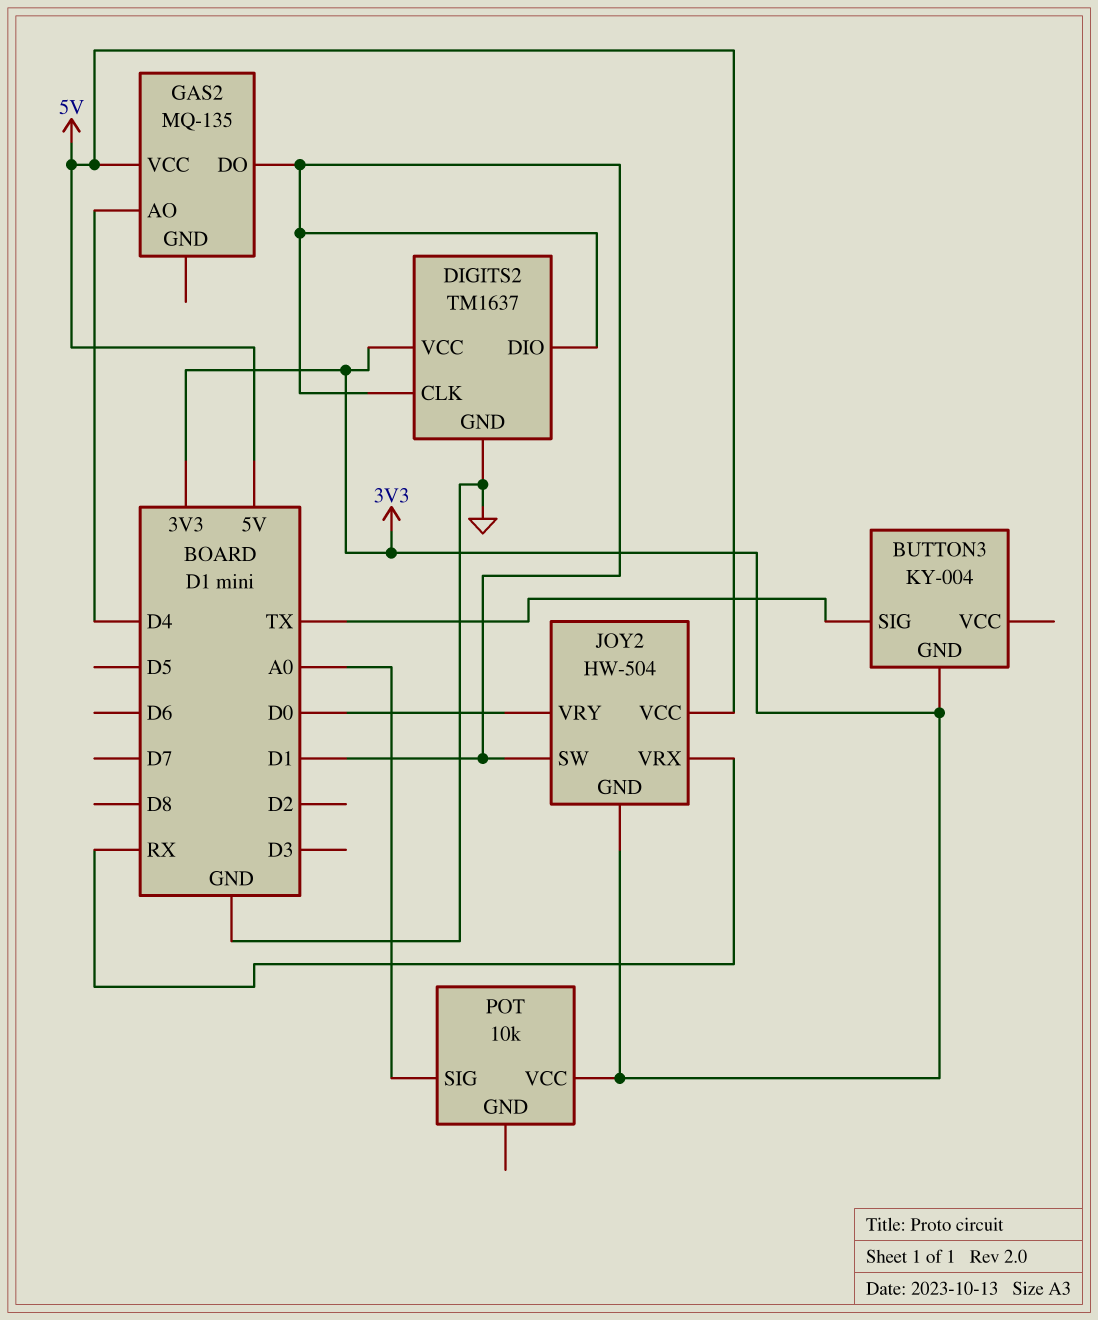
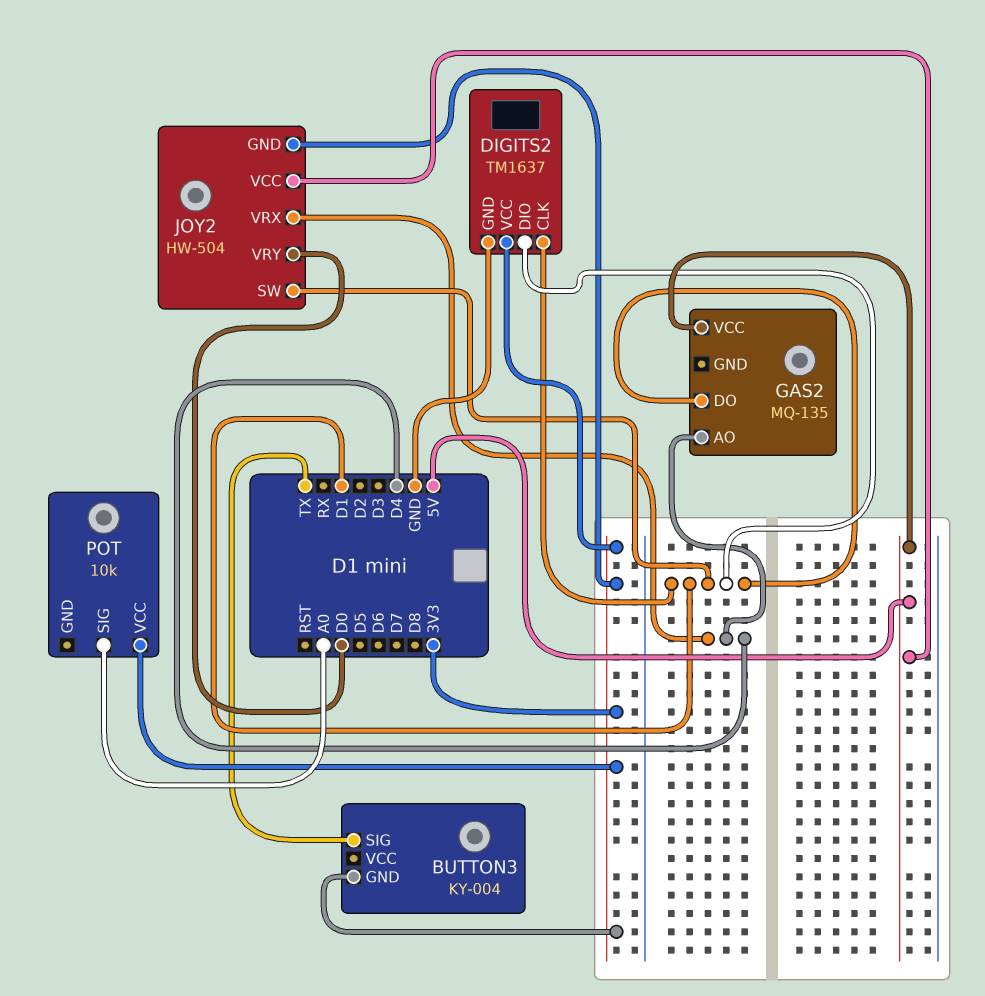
JOY2 pin VRX: RX -> D4

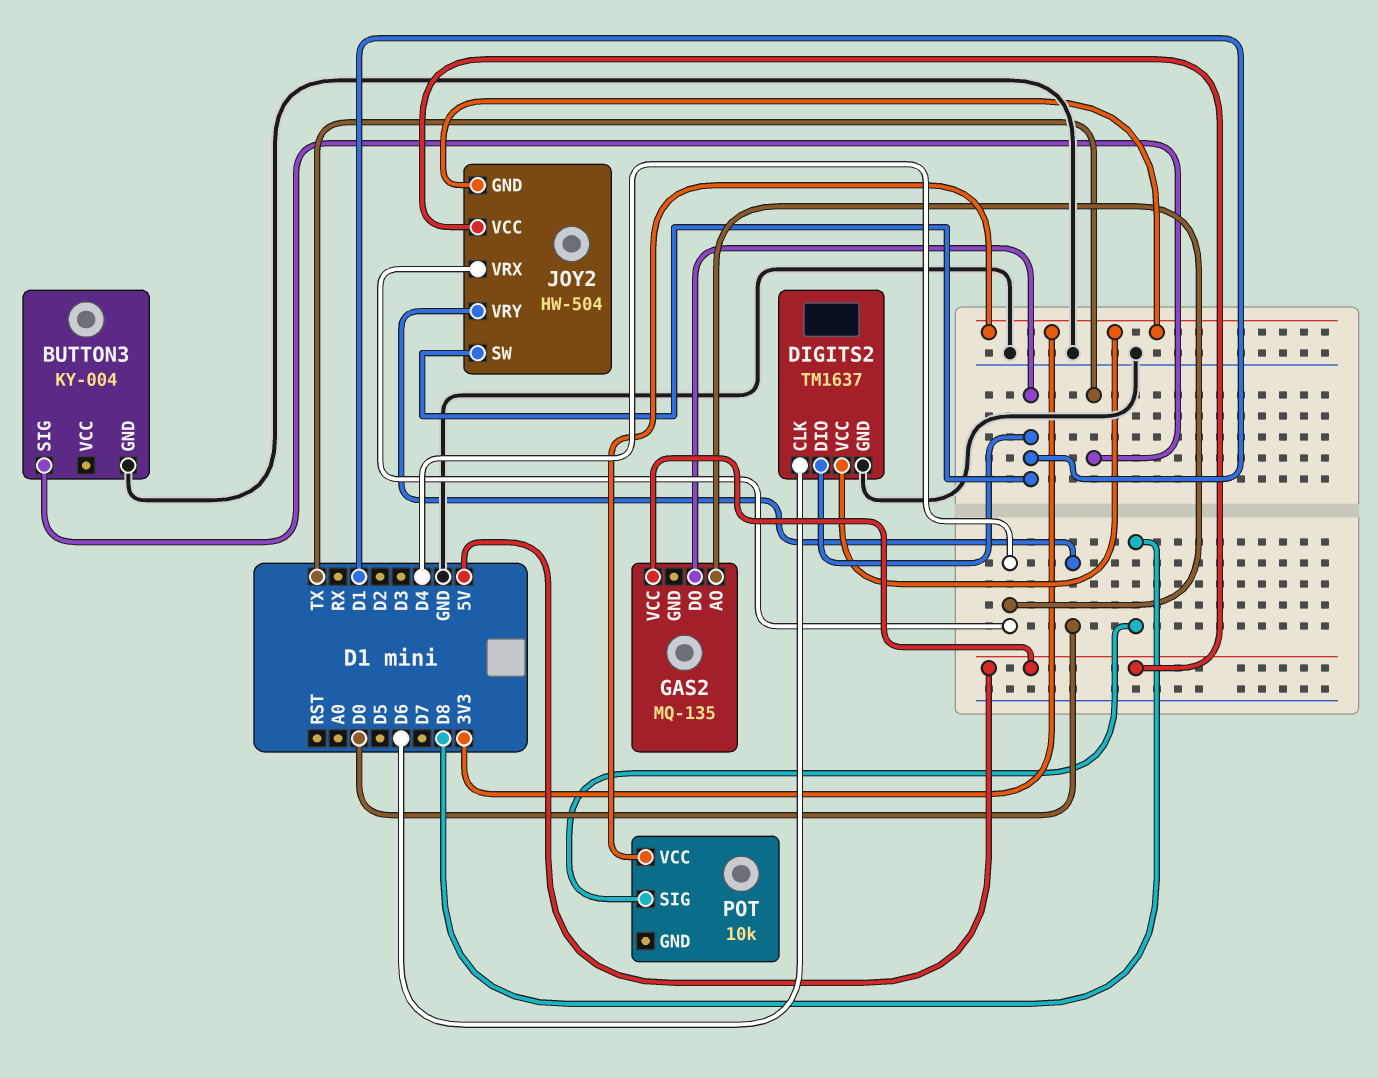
BUTTON3 pin GND: 3V3 -> GND
DIGITS2 pin CLK: D1 -> D6
POT pin SIG: A0 -> D8

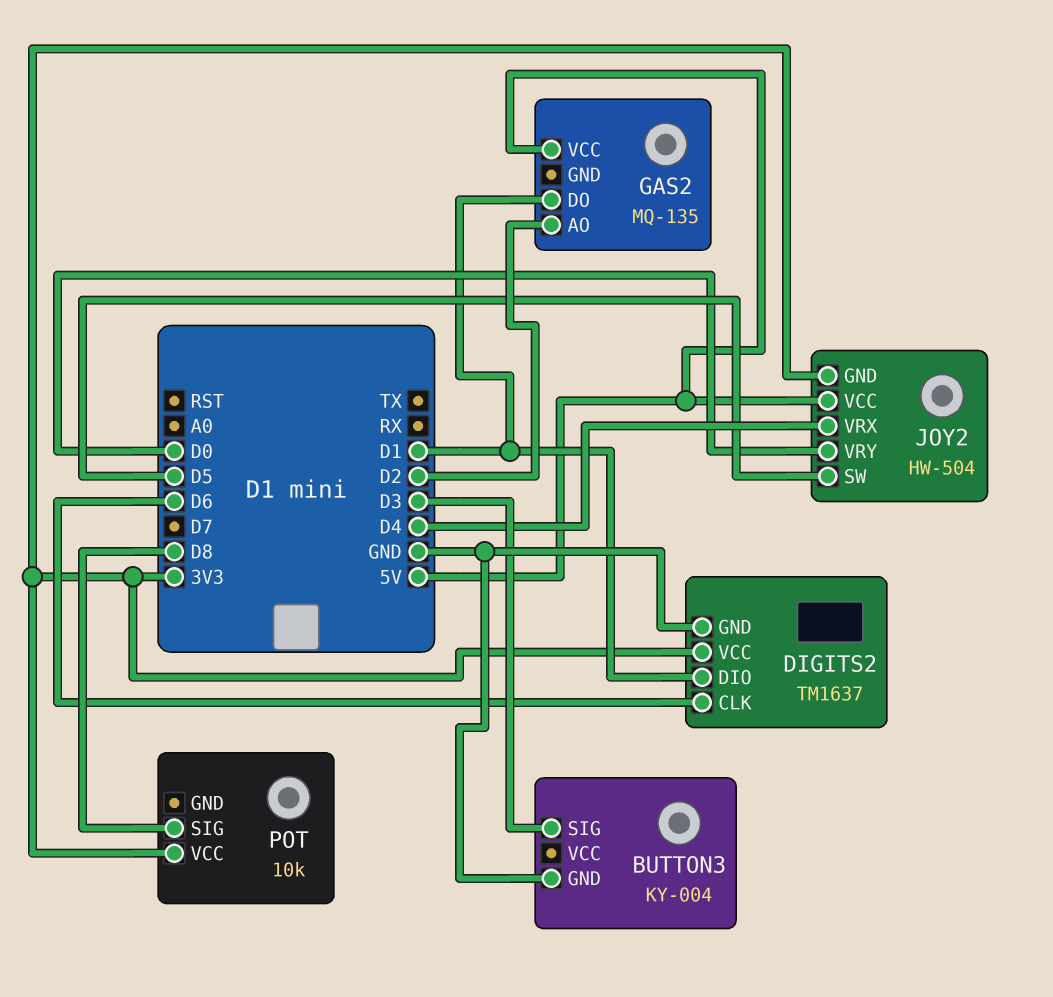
BUTTON3 pin SIG: TX -> D3
GAS2 pin AO: D4 -> D2
JOY2 pin SW: D1 -> D5

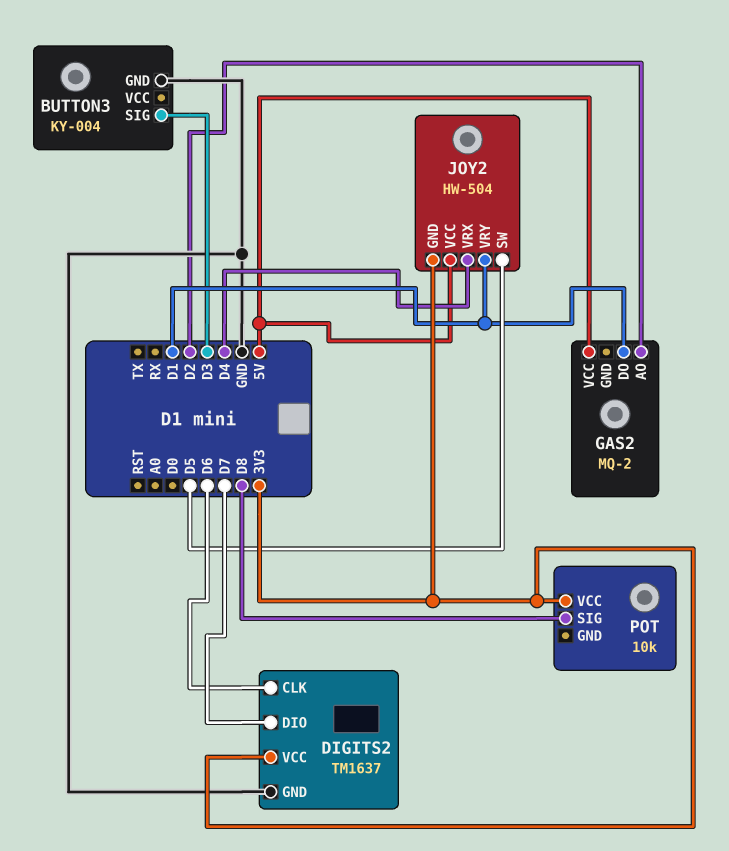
DIGITS2 pin DIO: D1 -> D7
GAS2: MQ-135 -> MQ-2
JOY2 pin VRY: D0 -> D1

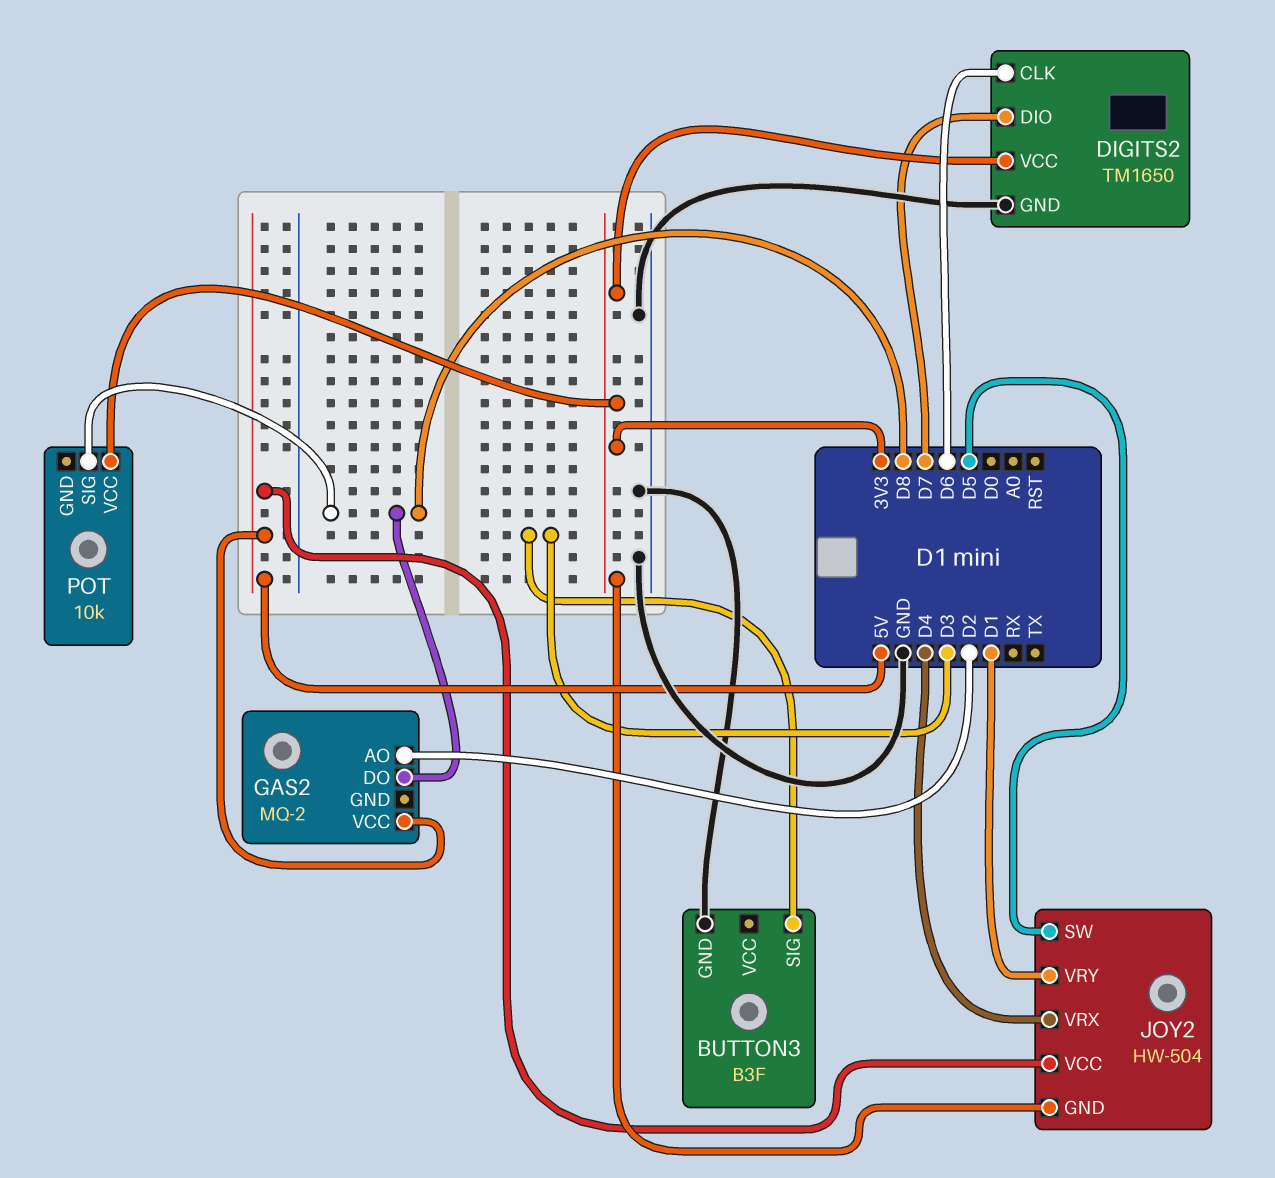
BUTTON3: KY-004 -> B3F
DIGITS2: TM1637 -> TM1650
GAS2 pin DO: D1 -> D8

